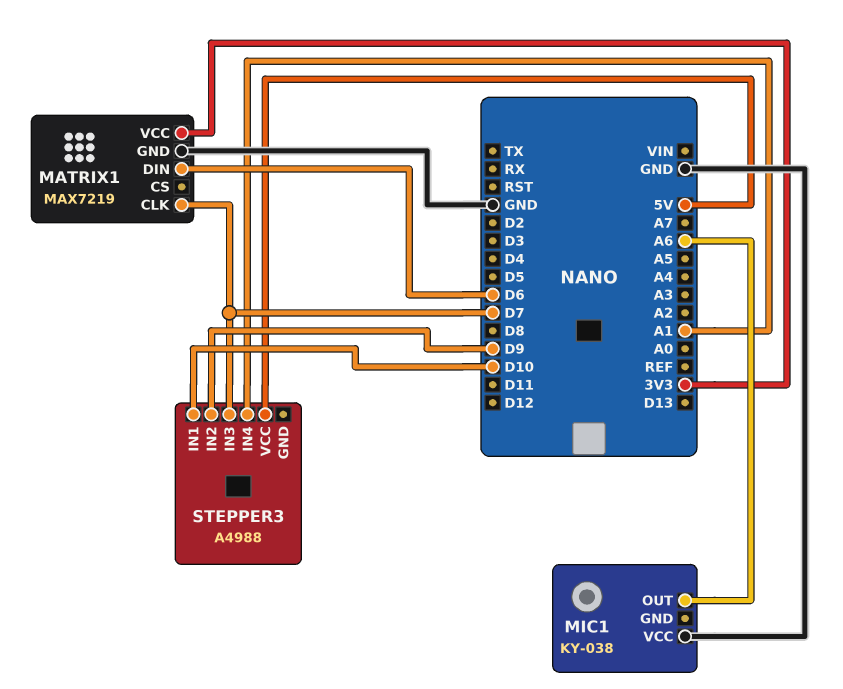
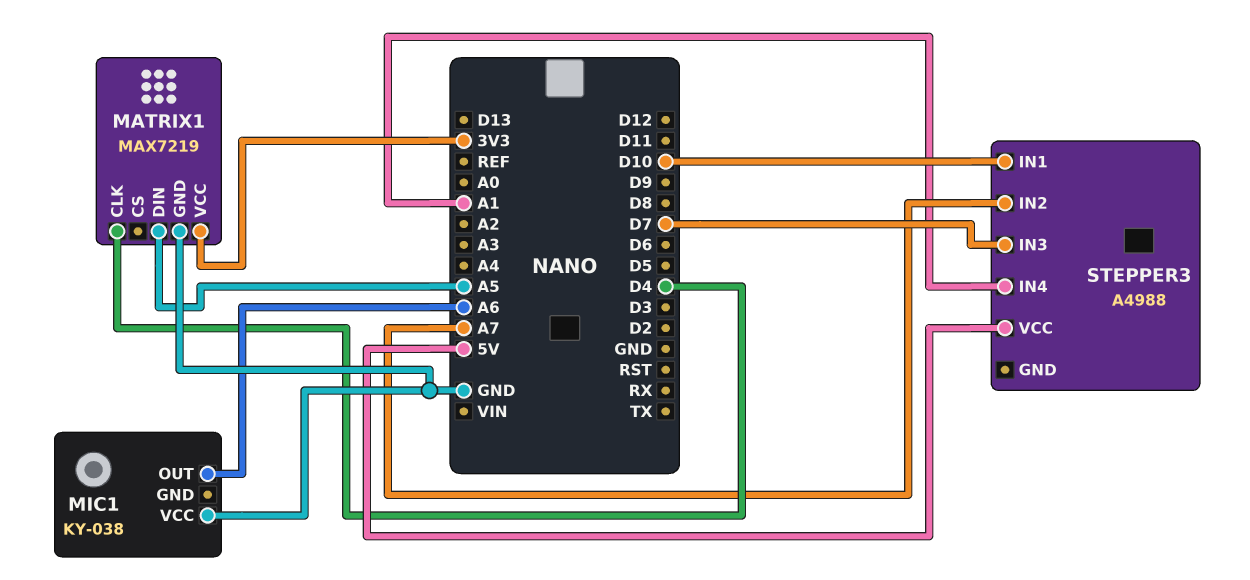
MATRIX1 pin CLK: D7 -> D4
MATRIX1 pin DIN: D6 -> A5
STEPPER3 pin IN2: D9 -> A7

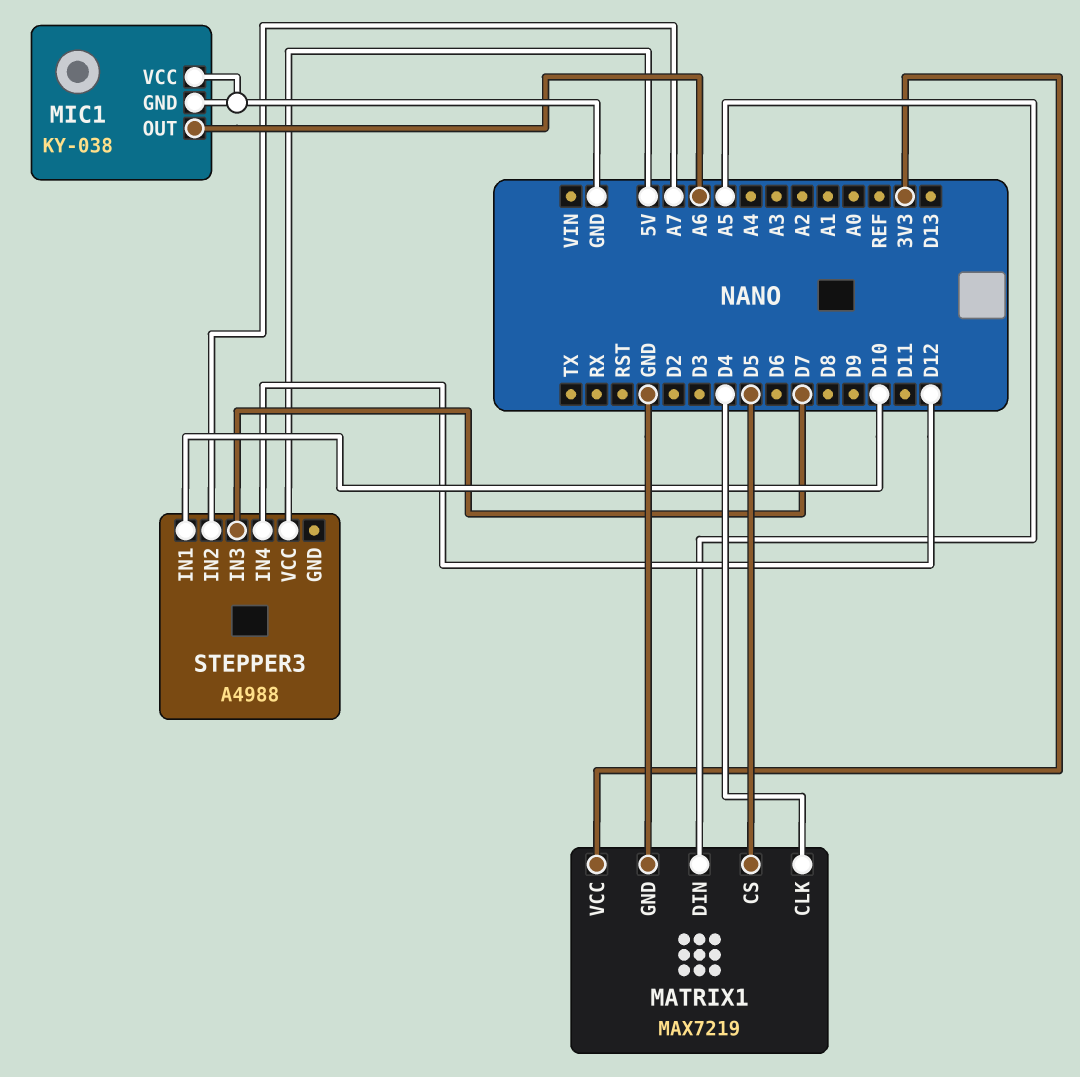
MATRIX1 pin CS: none -> D5
MIC1 pin GND: none -> GND
STEPPER3 pin IN4: A1 -> D12

